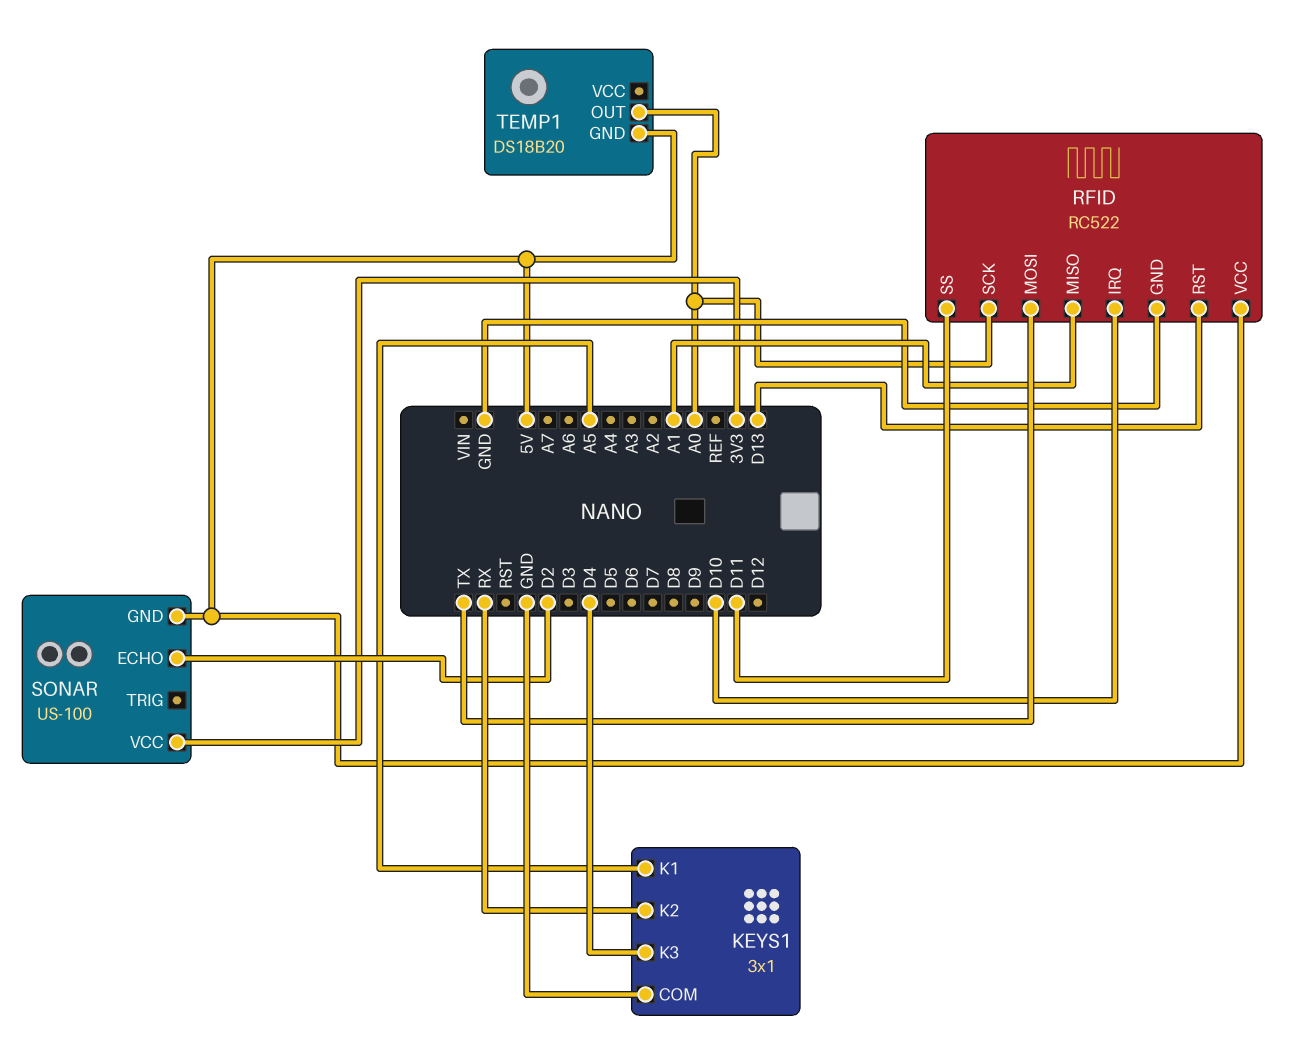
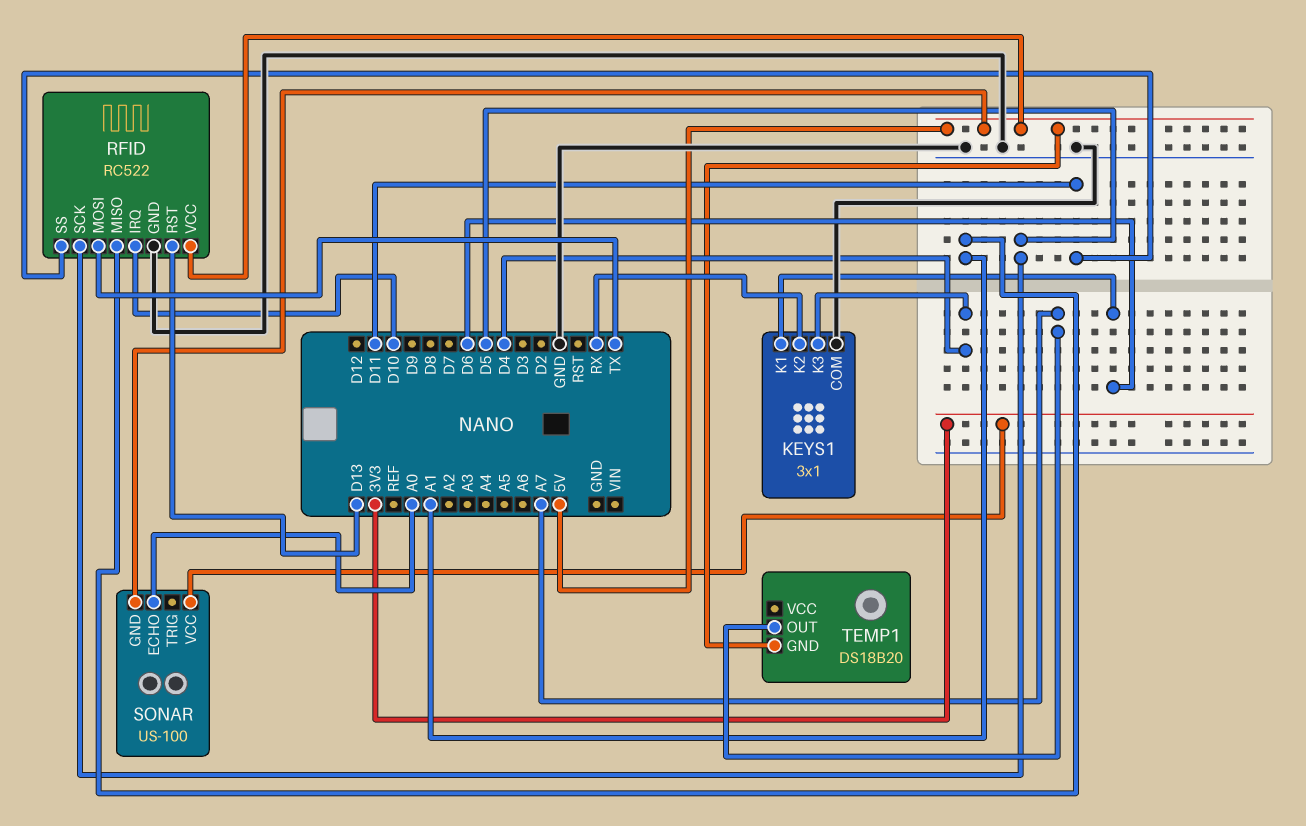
KEYS1 pin K1: A5 -> D6
RFID pin SCK: A0 -> D5
SONAR pin ECHO: D2 -> A0
TEMP1 pin OUT: A0 -> A7

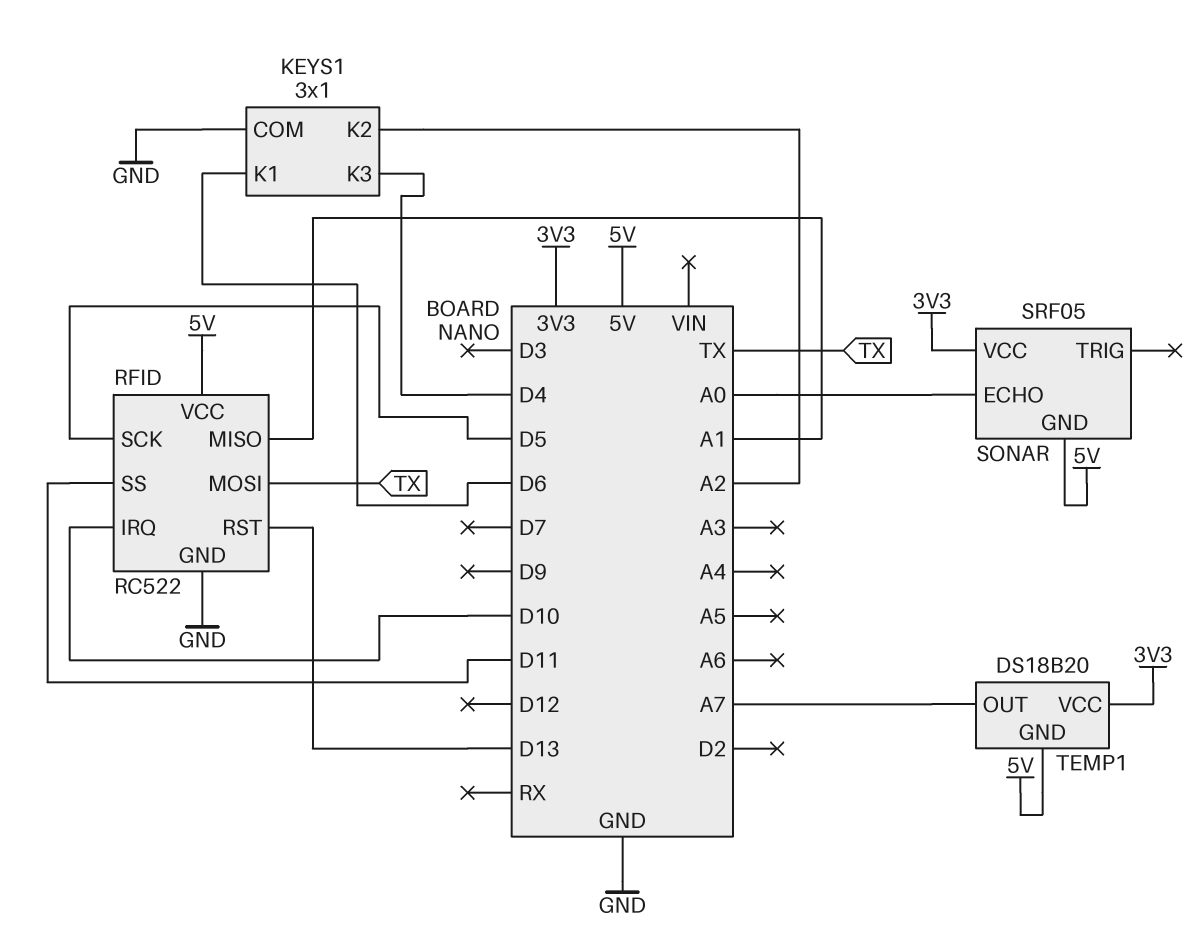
KEYS1 pin K2: RX -> A2
SONAR: US-100 -> SRF05
TEMP1 pin VCC: none -> 3V3

